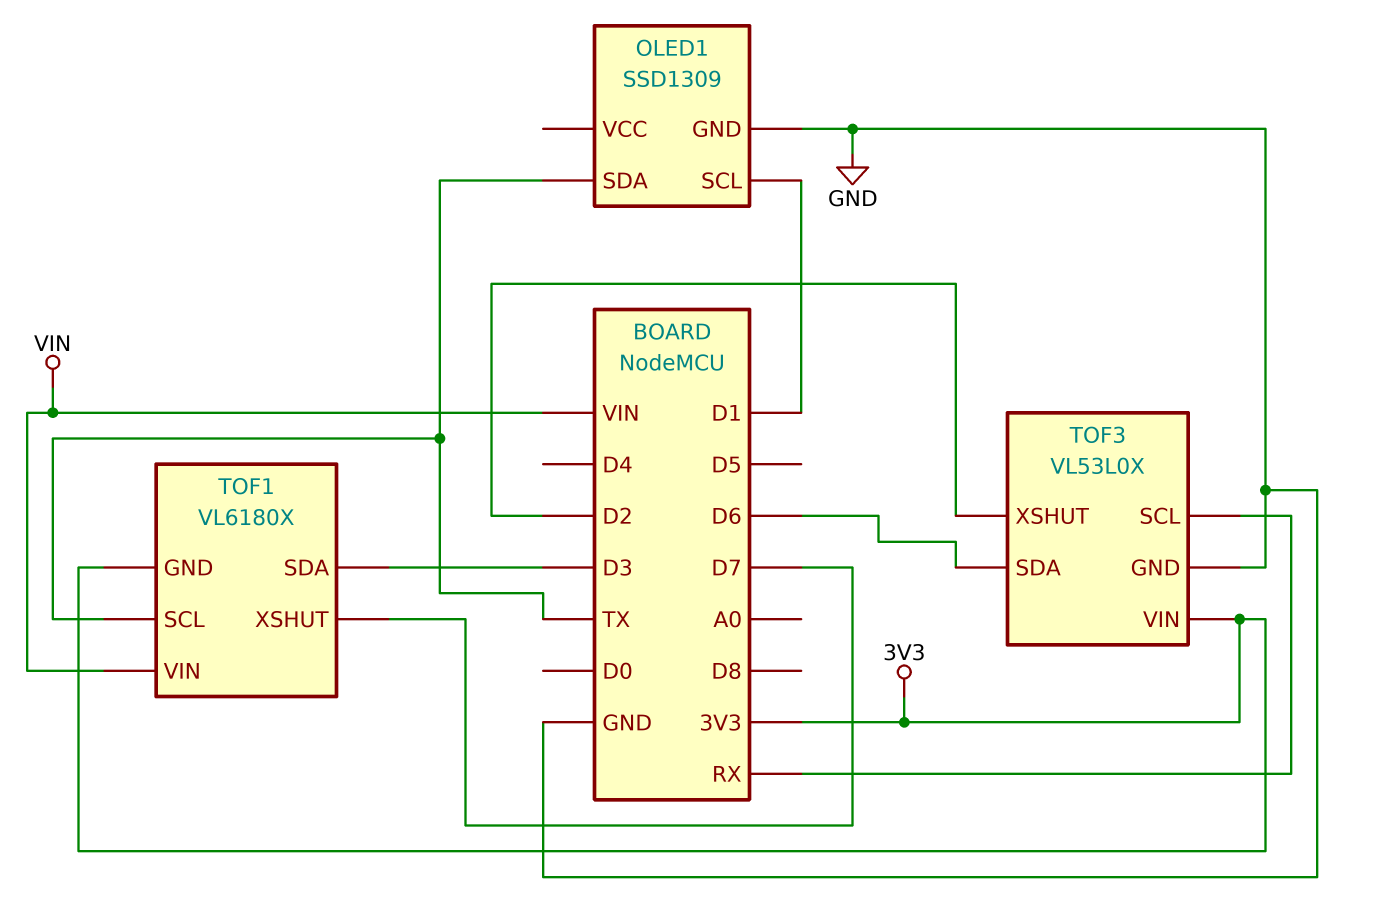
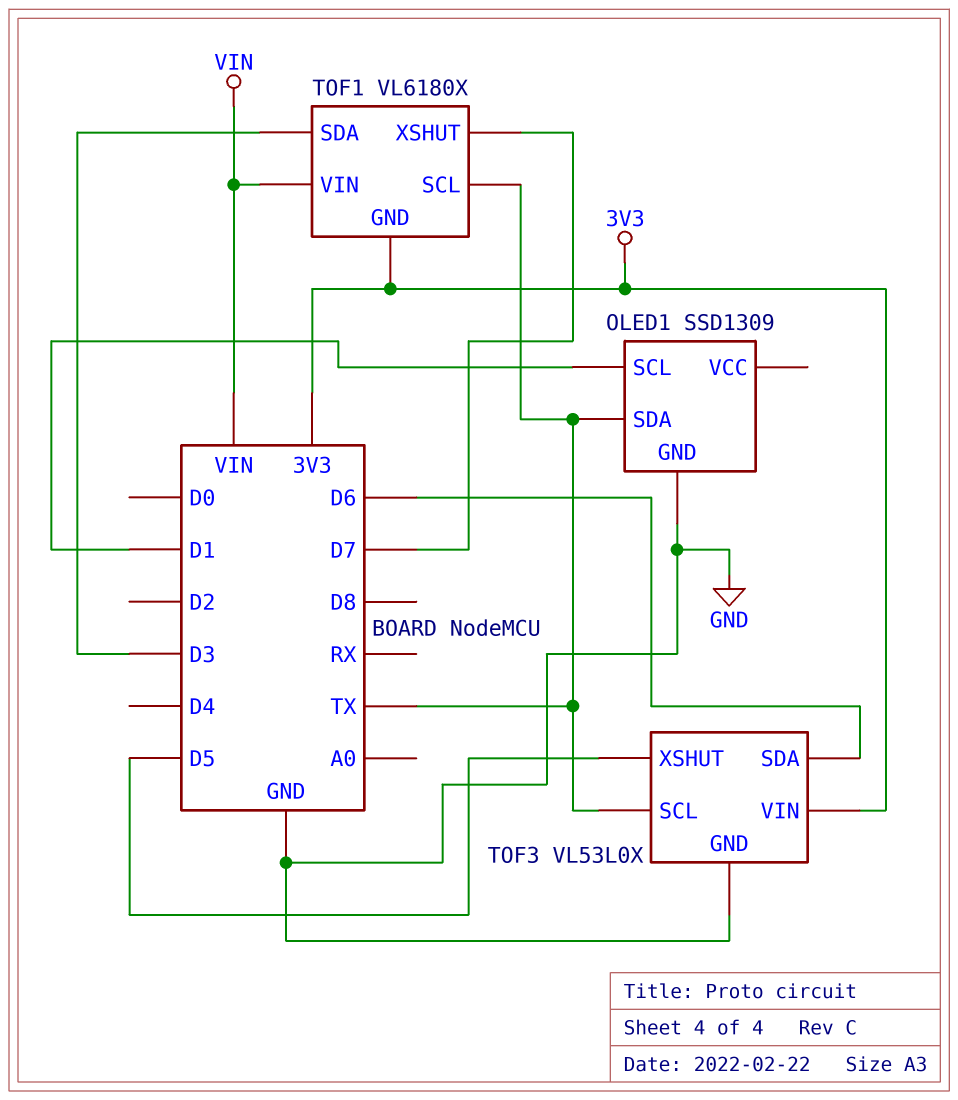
TOF3 pin SCL: RX -> TX
TOF3 pin XSHUT: D2 -> D5

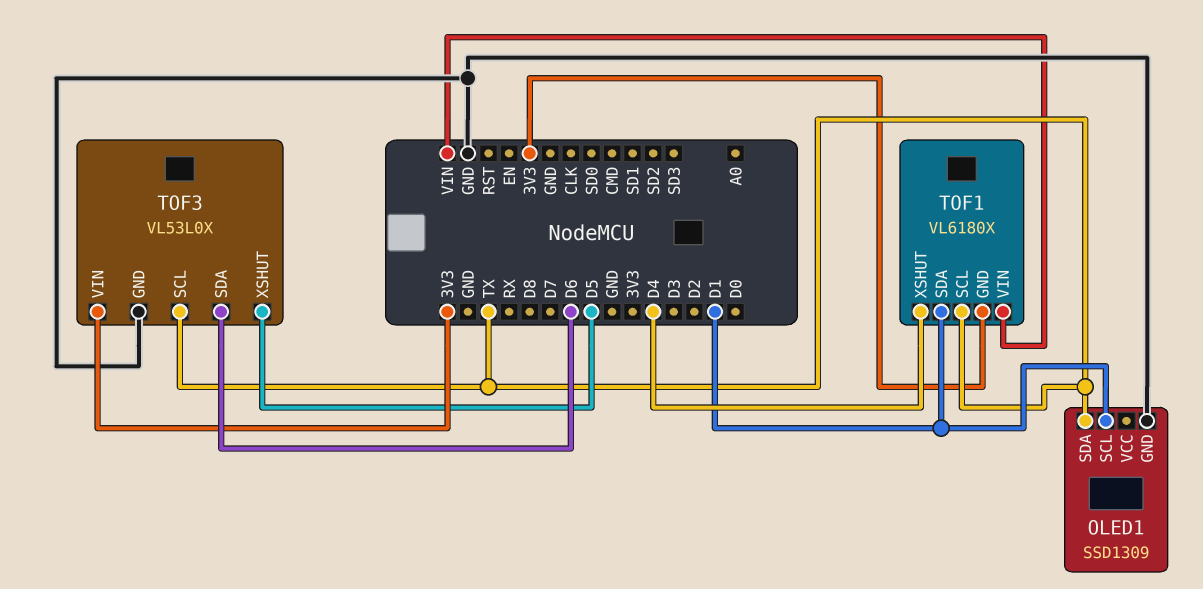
TOF1 pin SDA: D3 -> D1
TOF1 pin XSHUT: D7 -> D4

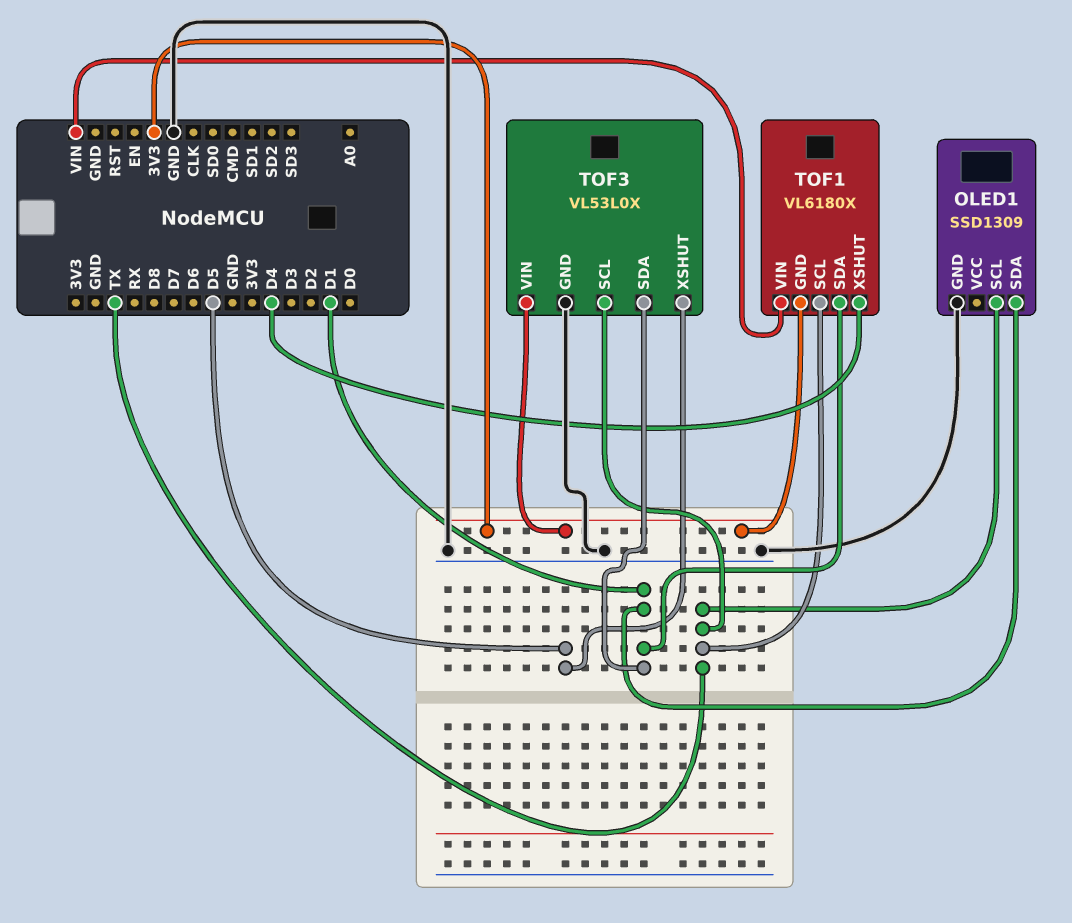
OLED1 pin SCL: D1 -> TX
OLED1 pin SDA: TX -> D1
TOF3 pin SDA: D6 -> D1

